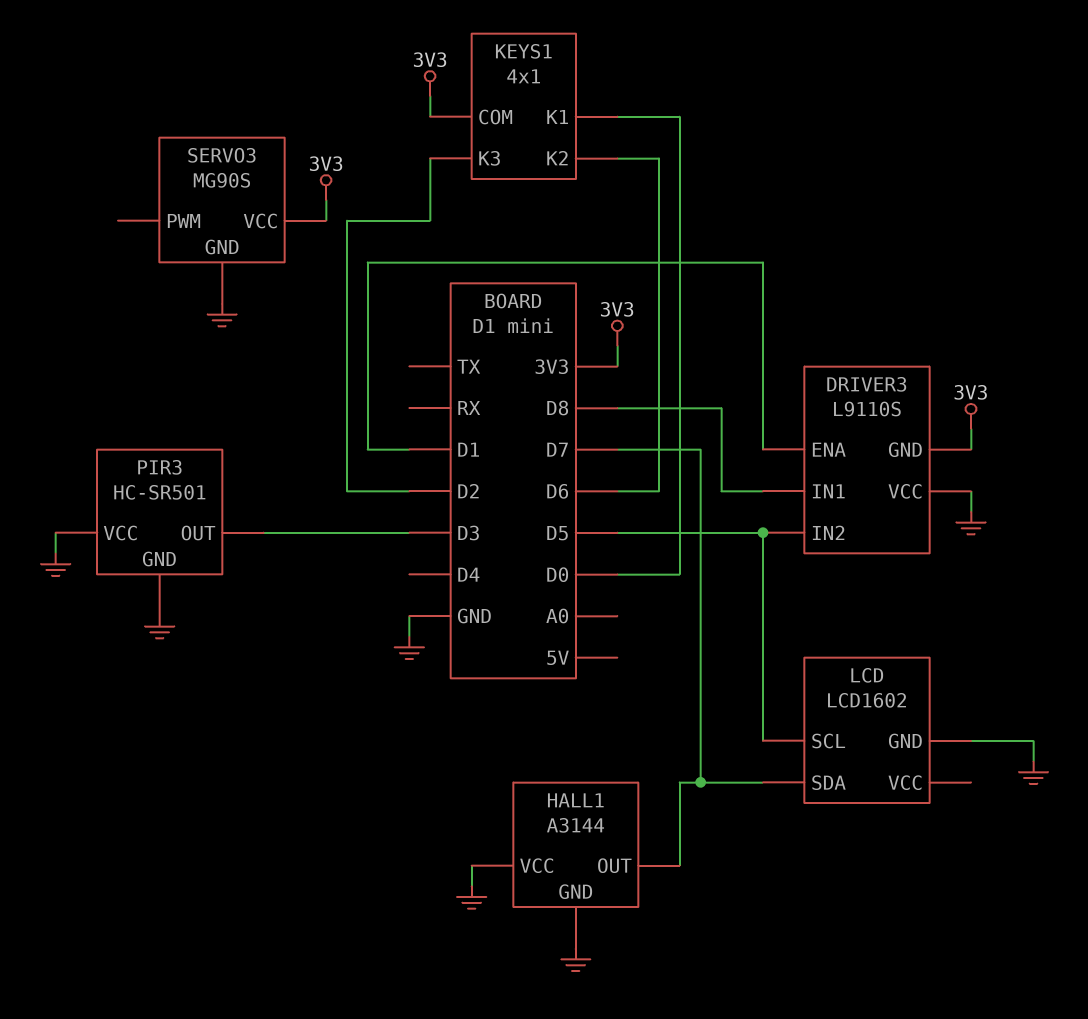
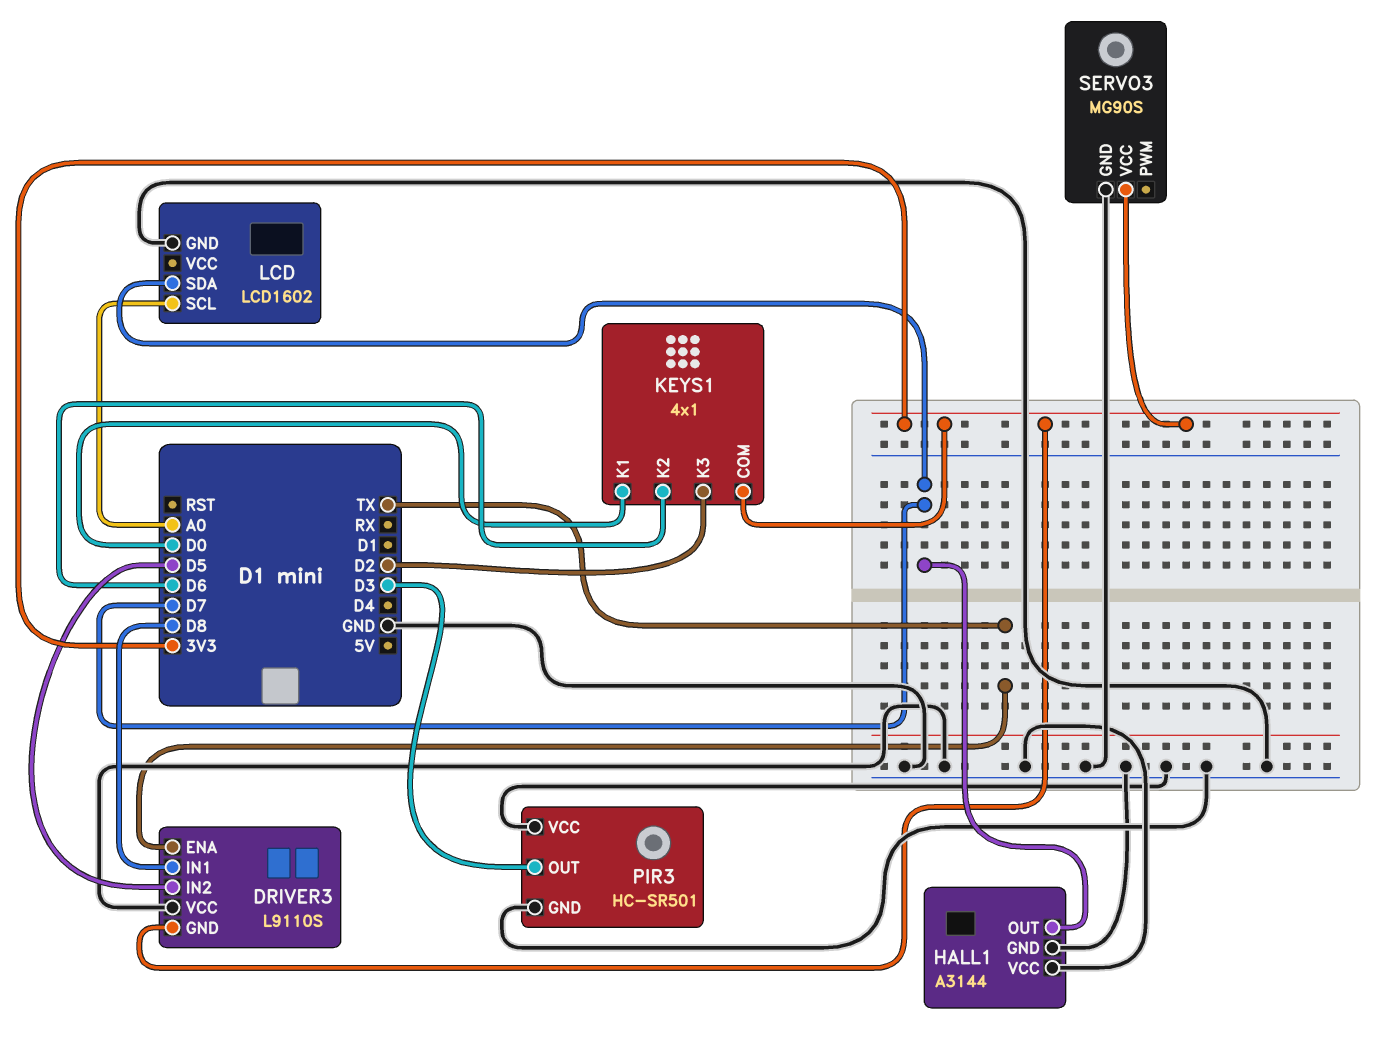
DRIVER3 pin ENA: D1 -> TX
LCD pin SCL: D5 -> A0

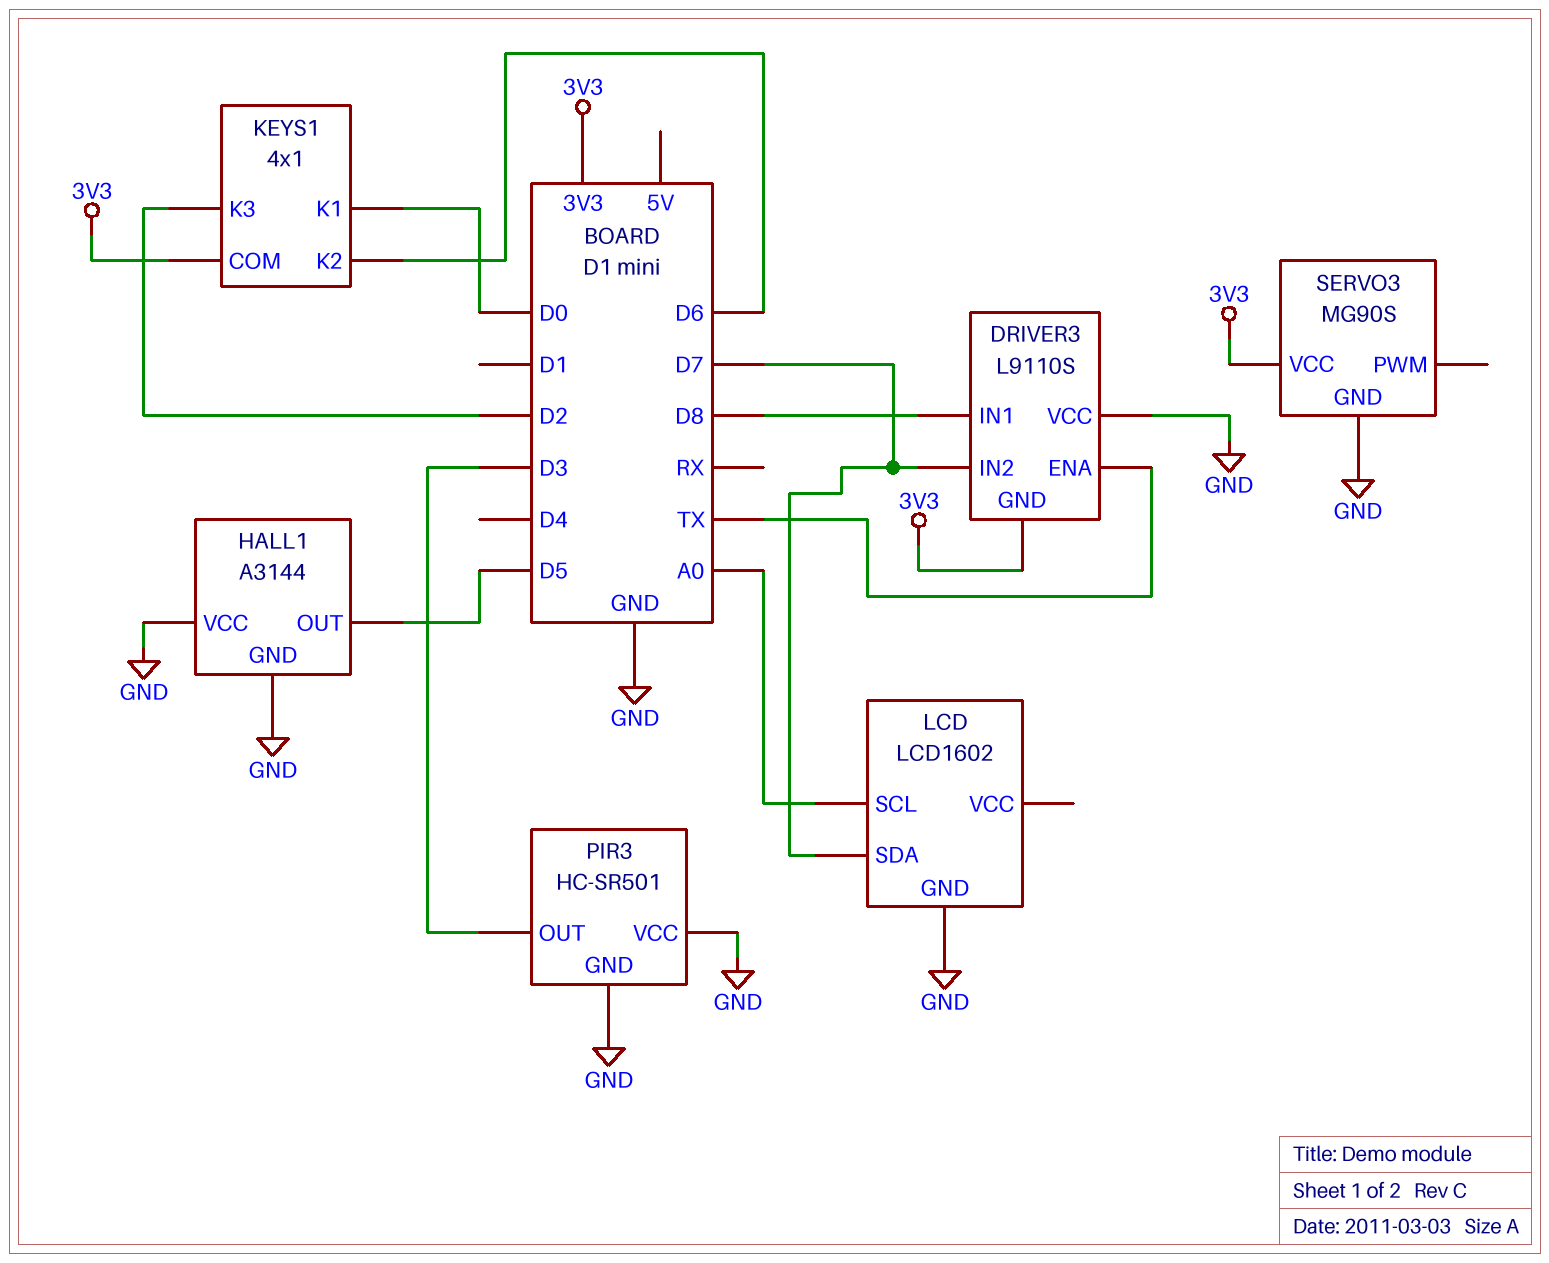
DRIVER3 pin IN2: D5 -> D7
HALL1 pin OUT: D7 -> D5

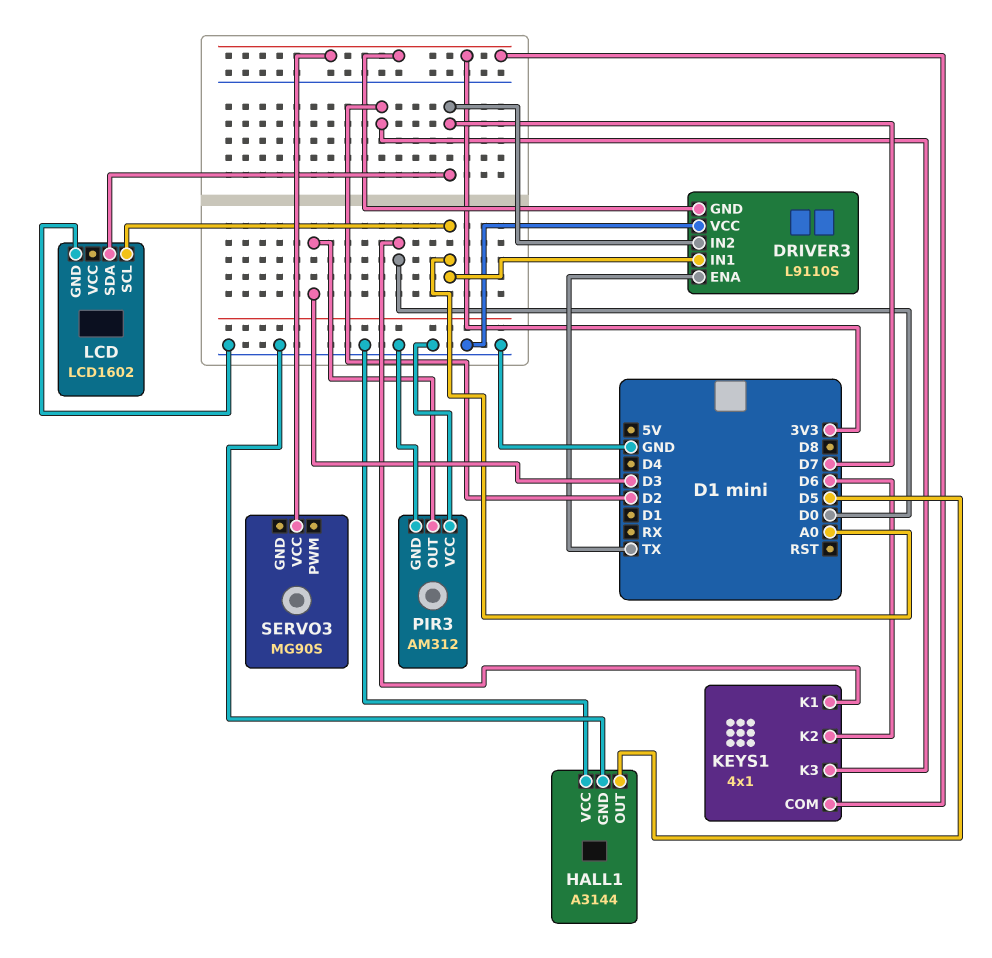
DRIVER3 pin IN1: D8 -> A0
PIR3: HC-SR501 -> AM312
SERVO3 pin GND: GND -> none

